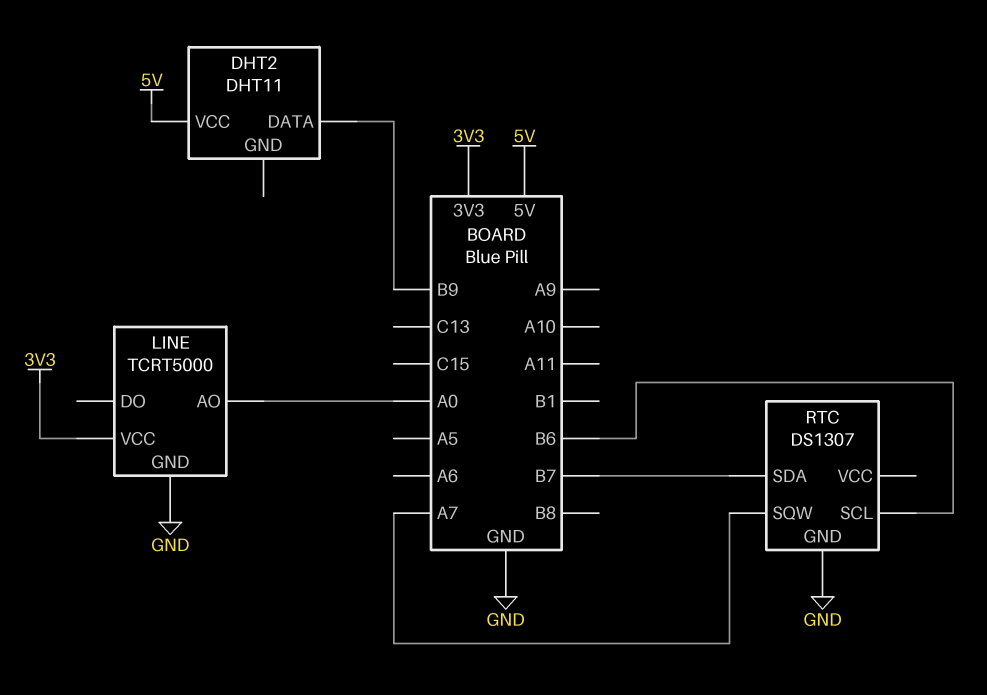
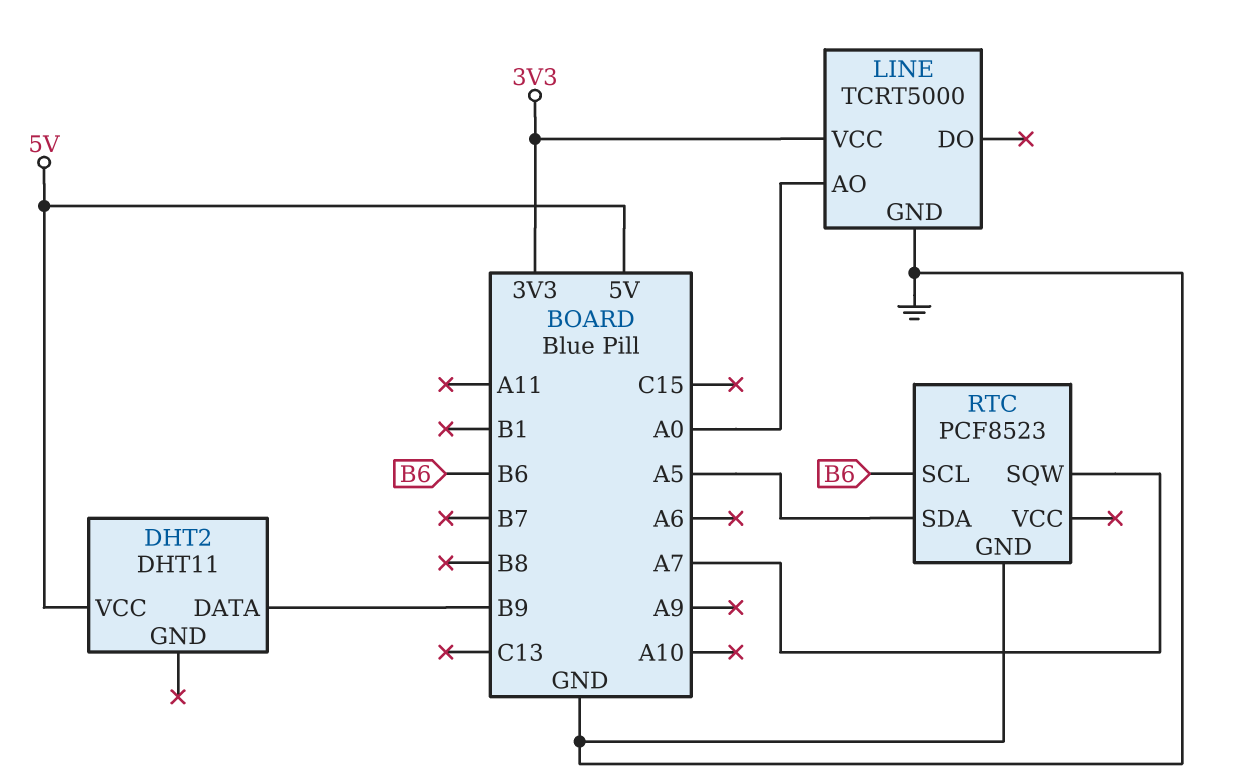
RTC: DS1307 -> PCF8523
RTC pin SDA: B7 -> A5

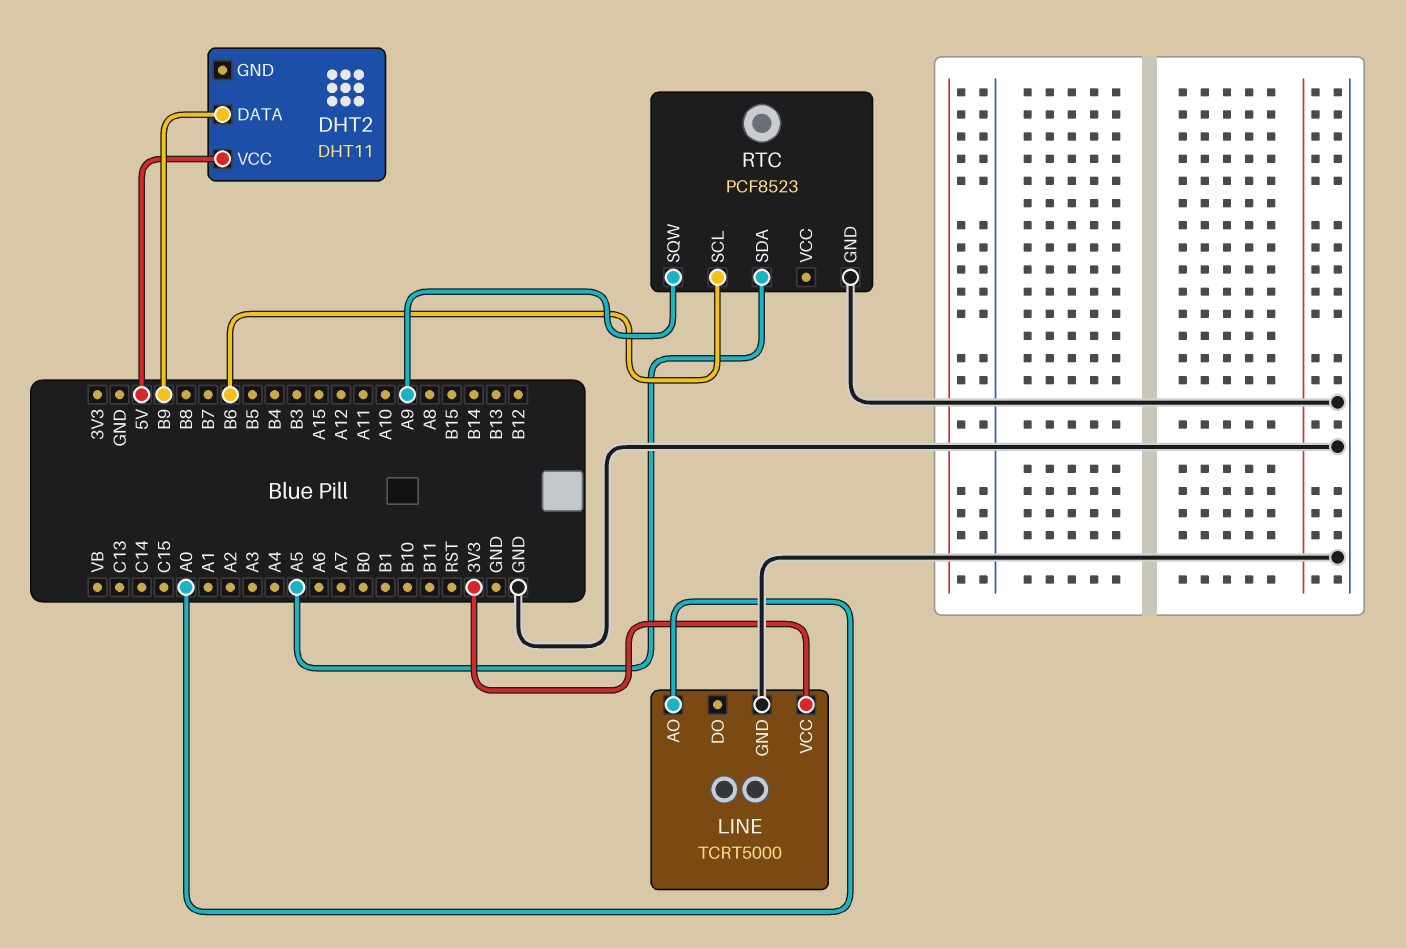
RTC pin SQW: A7 -> A9

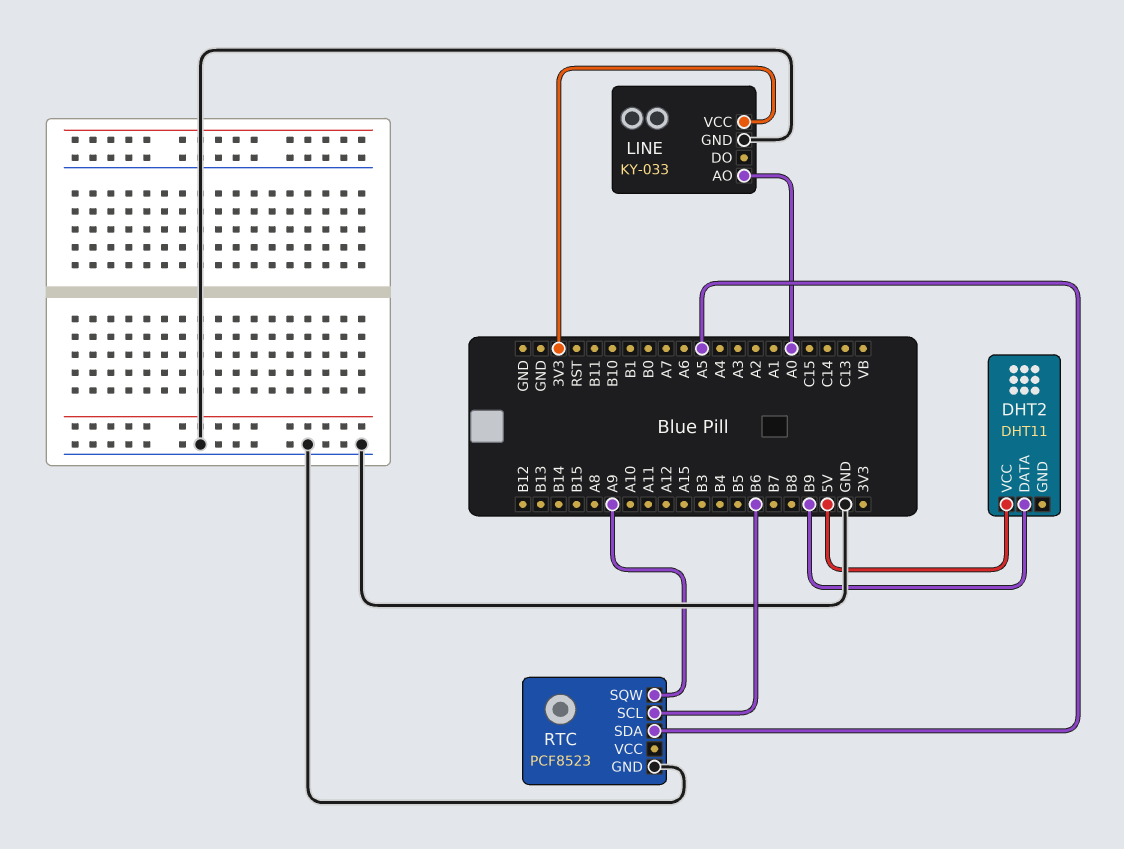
LINE: TCRT5000 -> KY-033

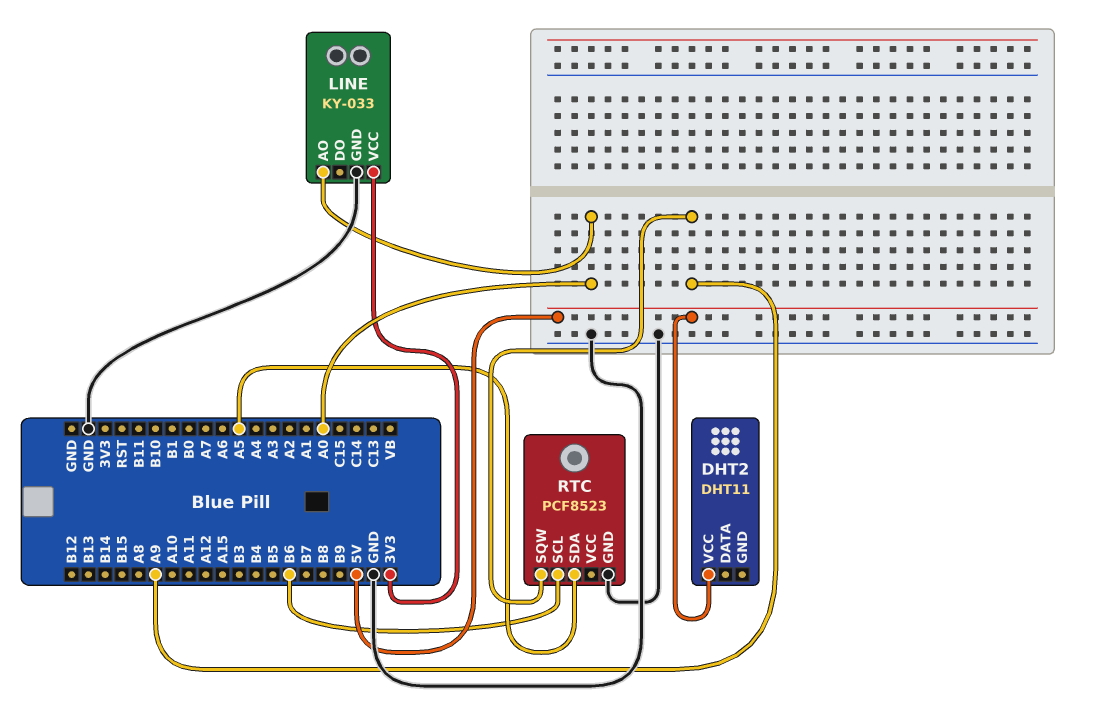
DHT2 pin DATA: B9 -> none

